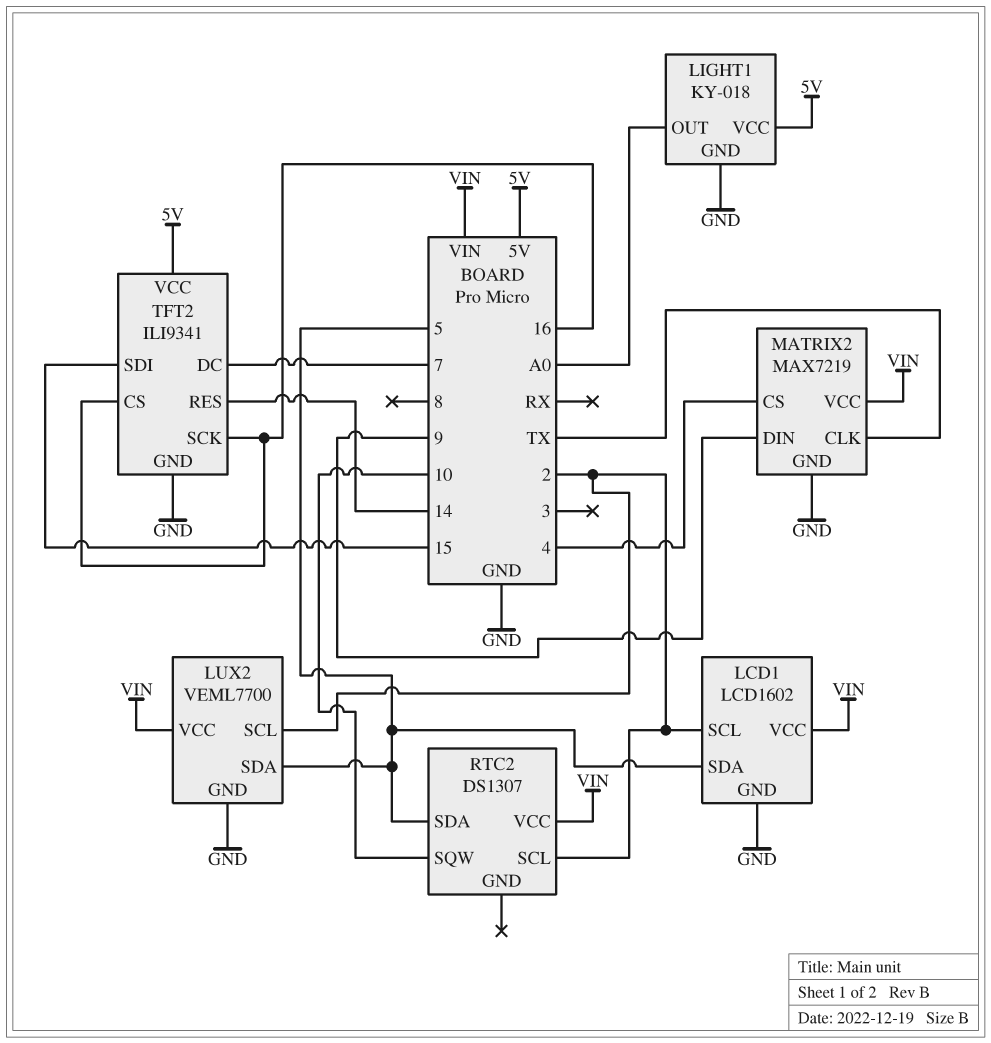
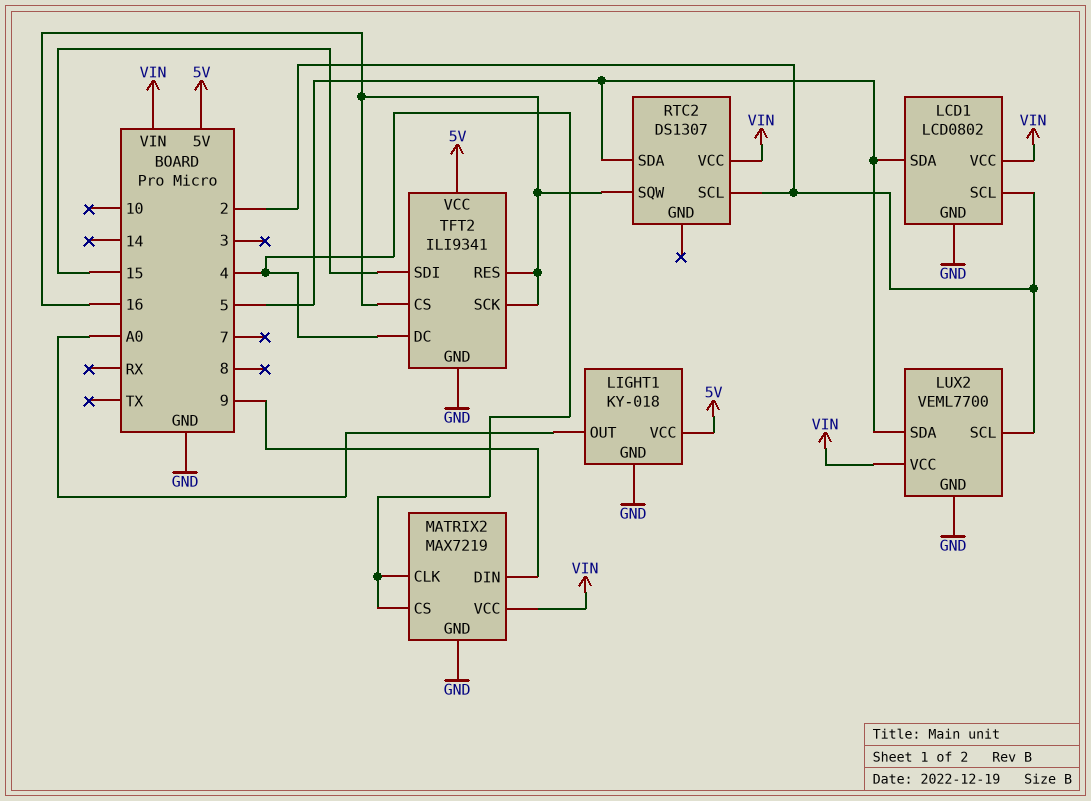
LCD1: LCD1602 -> LCD0802
MATRIX2 pin CLK: TX -> 4
RTC2 pin SQW: 10 -> 16
TFT2 pin DC: 7 -> 4
TFT2 pin RES: 14 -> 16

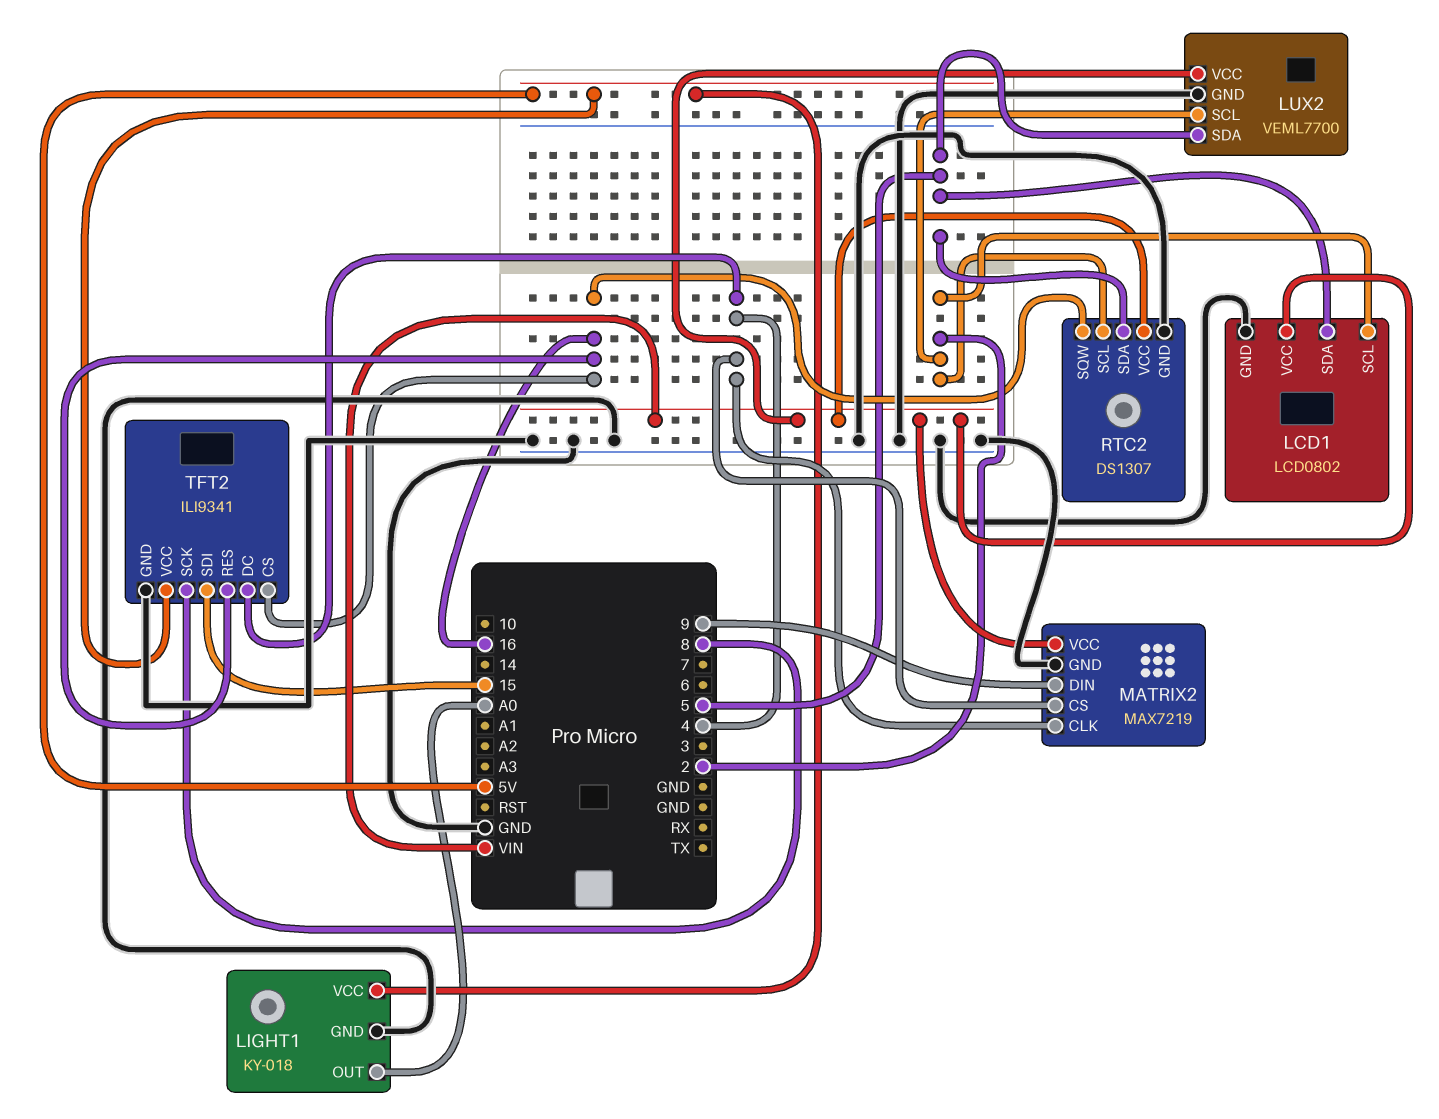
RTC2 pin GND: none -> GND
TFT2 pin SCK: 16 -> 8

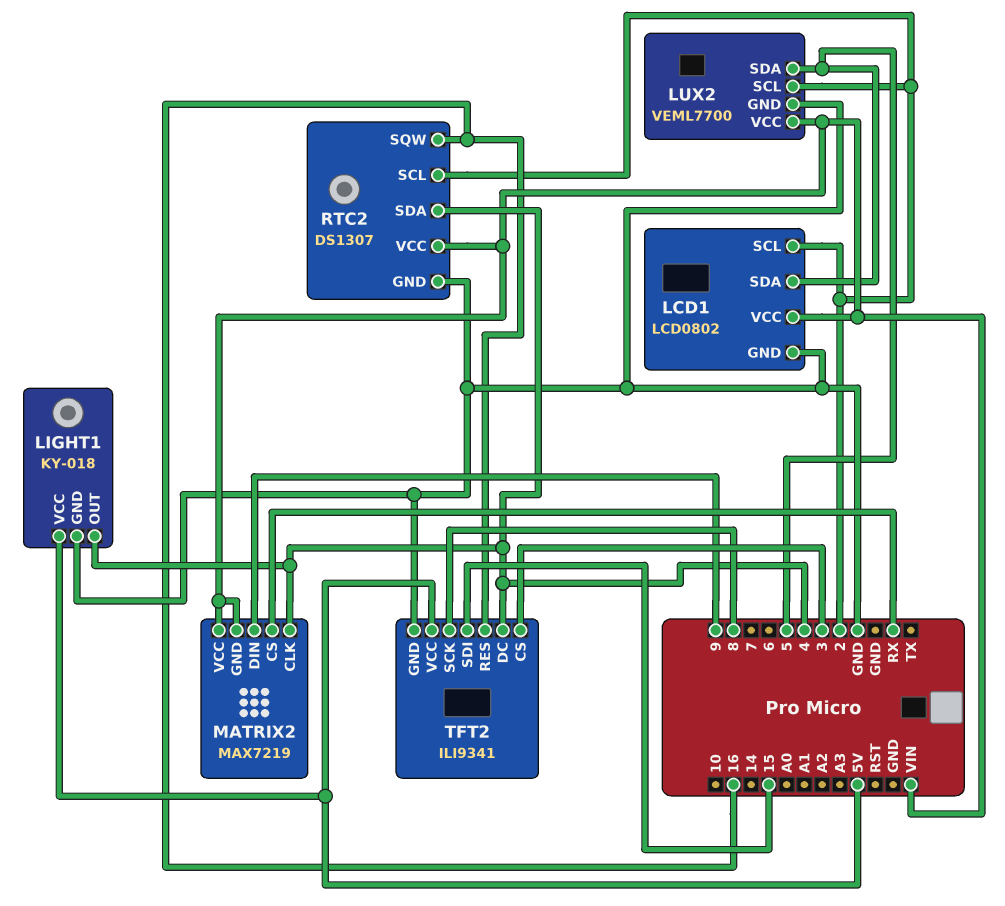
LIGHT1 pin OUT: A0 -> 4
MATRIX2 pin CS: 4 -> RX
MATRIX2 pin GND: GND -> VIN
RTC2 pin SDA: 5 -> 4
TFT2 pin CS: 16 -> 3

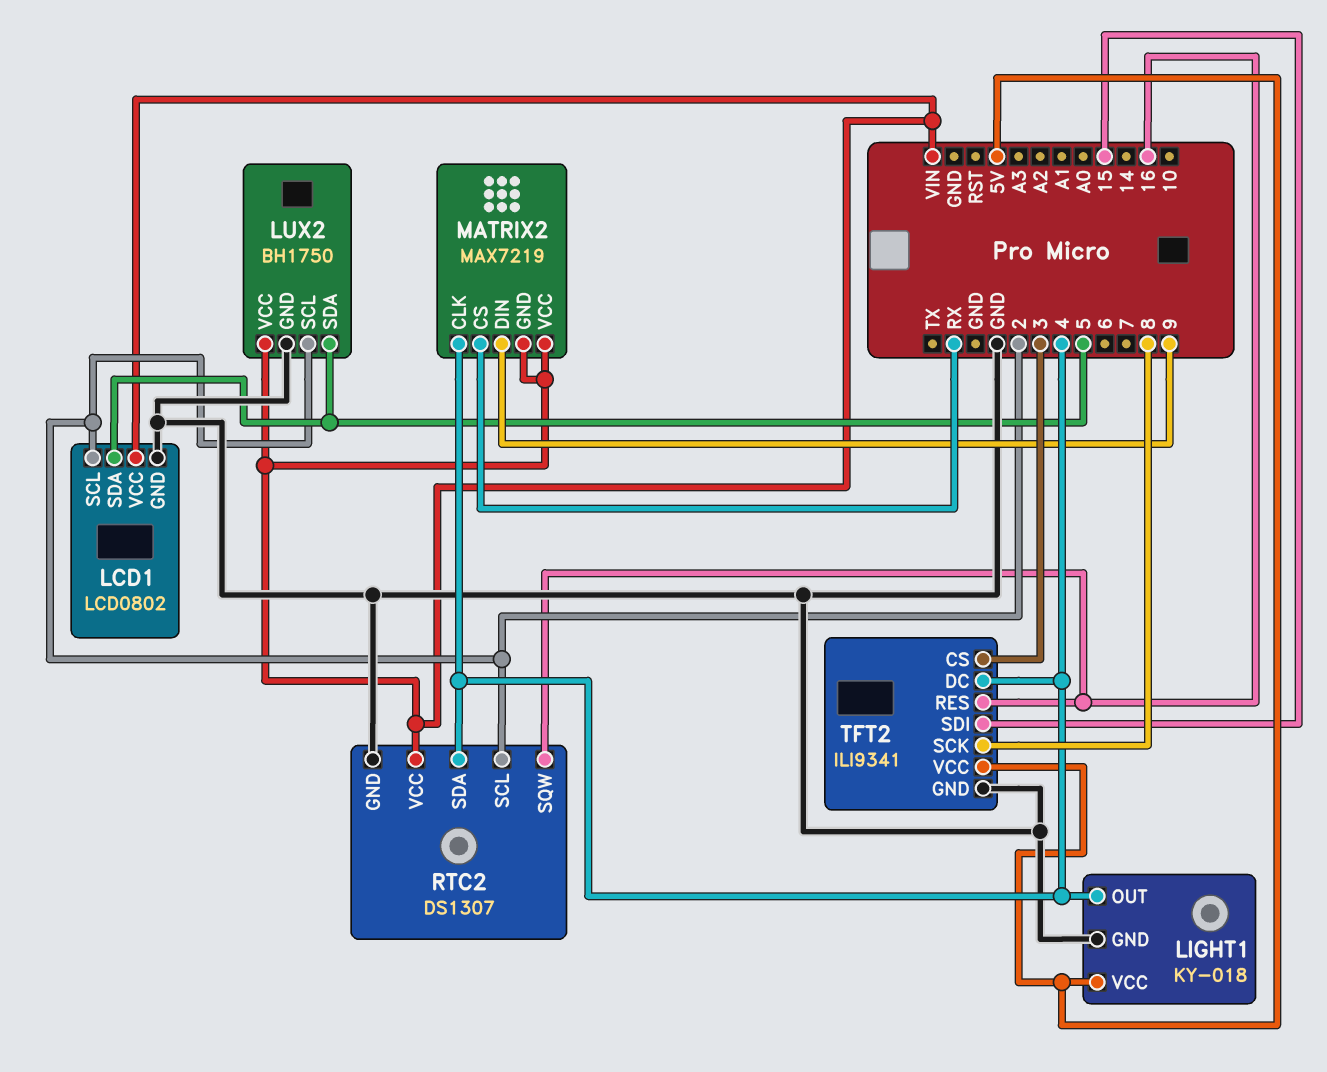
LUX2: VEML7700 -> BH1750

